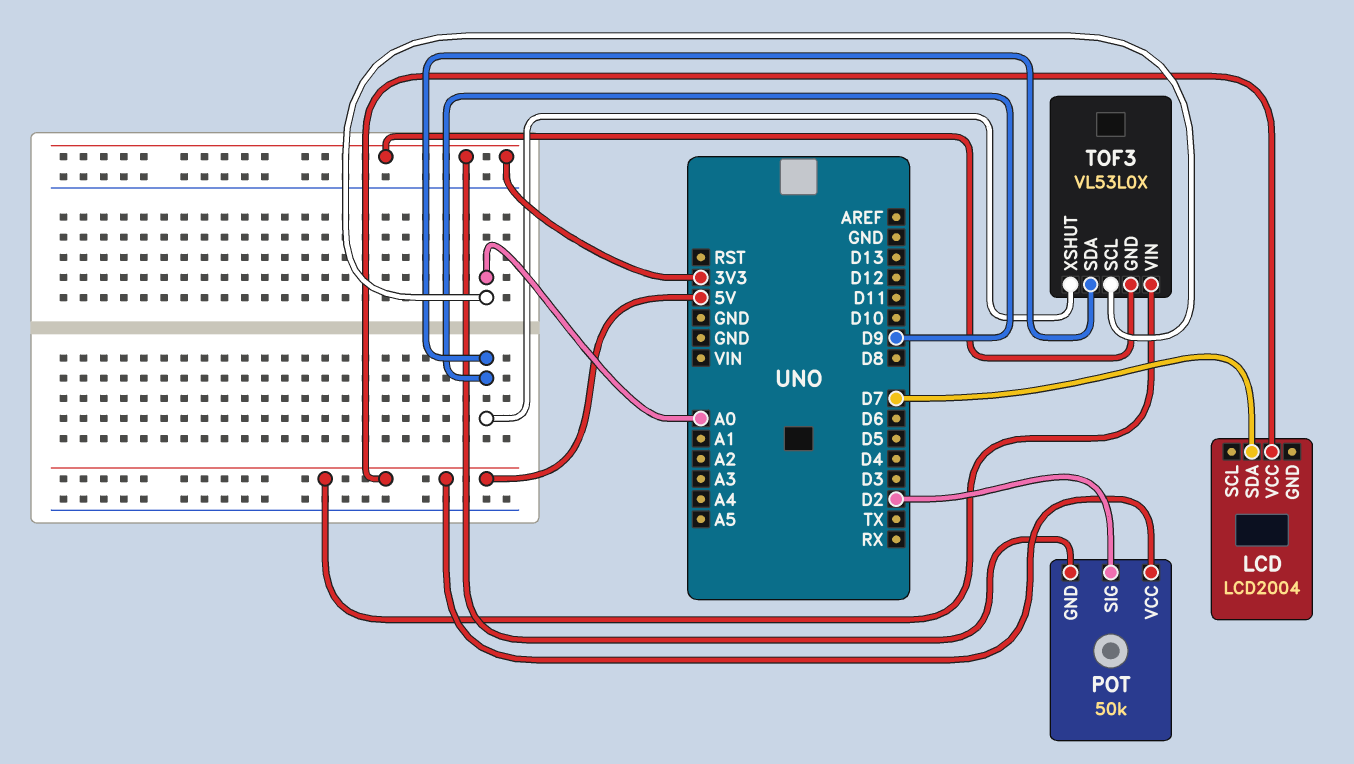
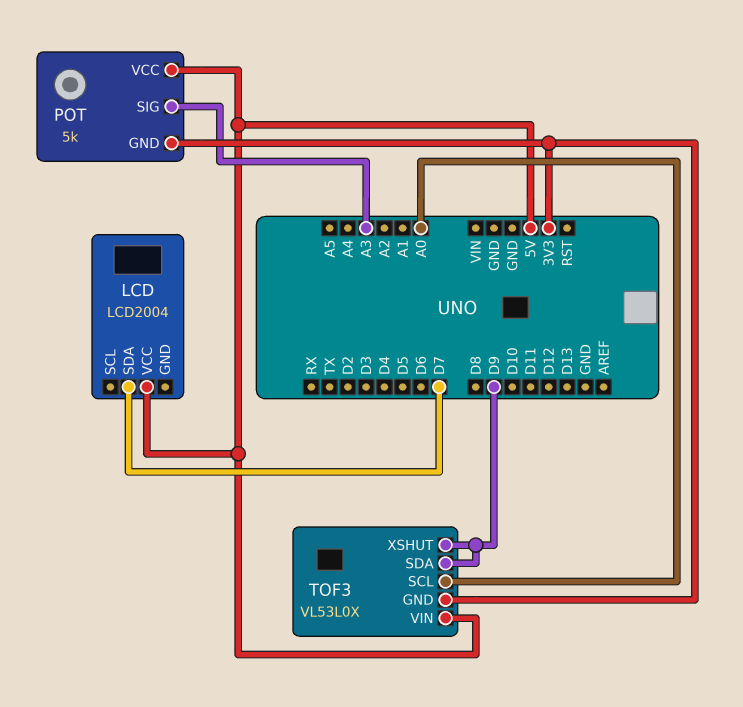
POT: 50k -> 5k
POT pin SIG: D2 -> A3

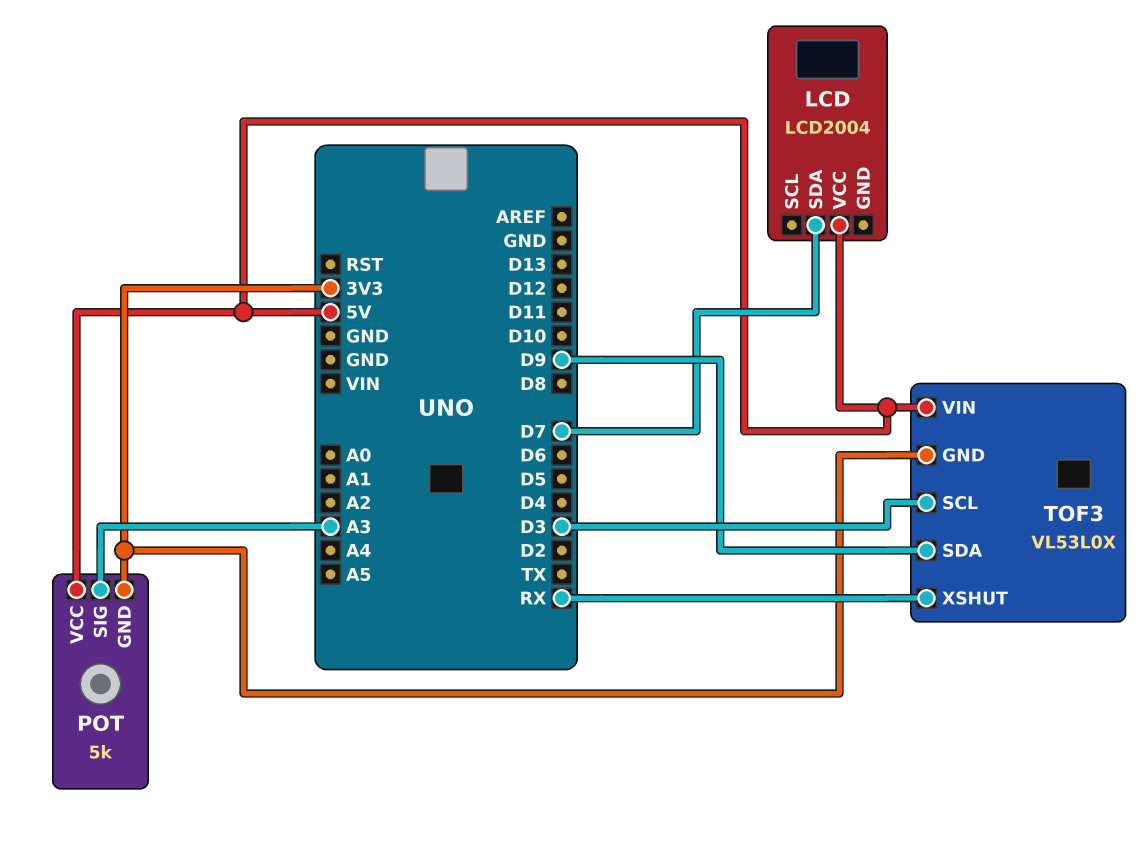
TOF3 pin SCL: A0 -> D3
TOF3 pin XSHUT: D9 -> RX

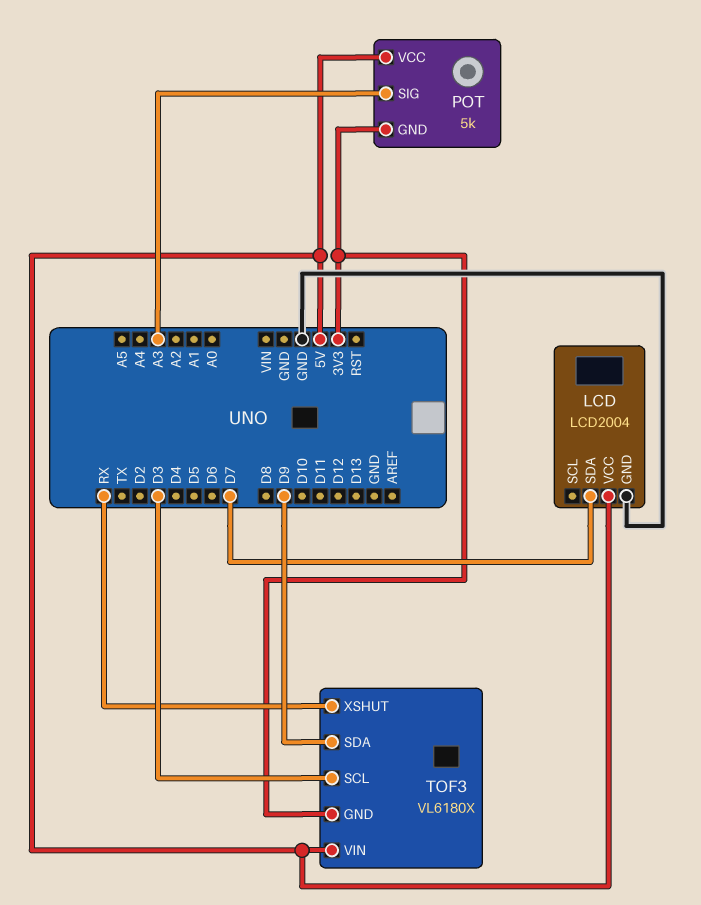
LCD pin GND: none -> GND
TOF3: VL53L0X -> VL6180X

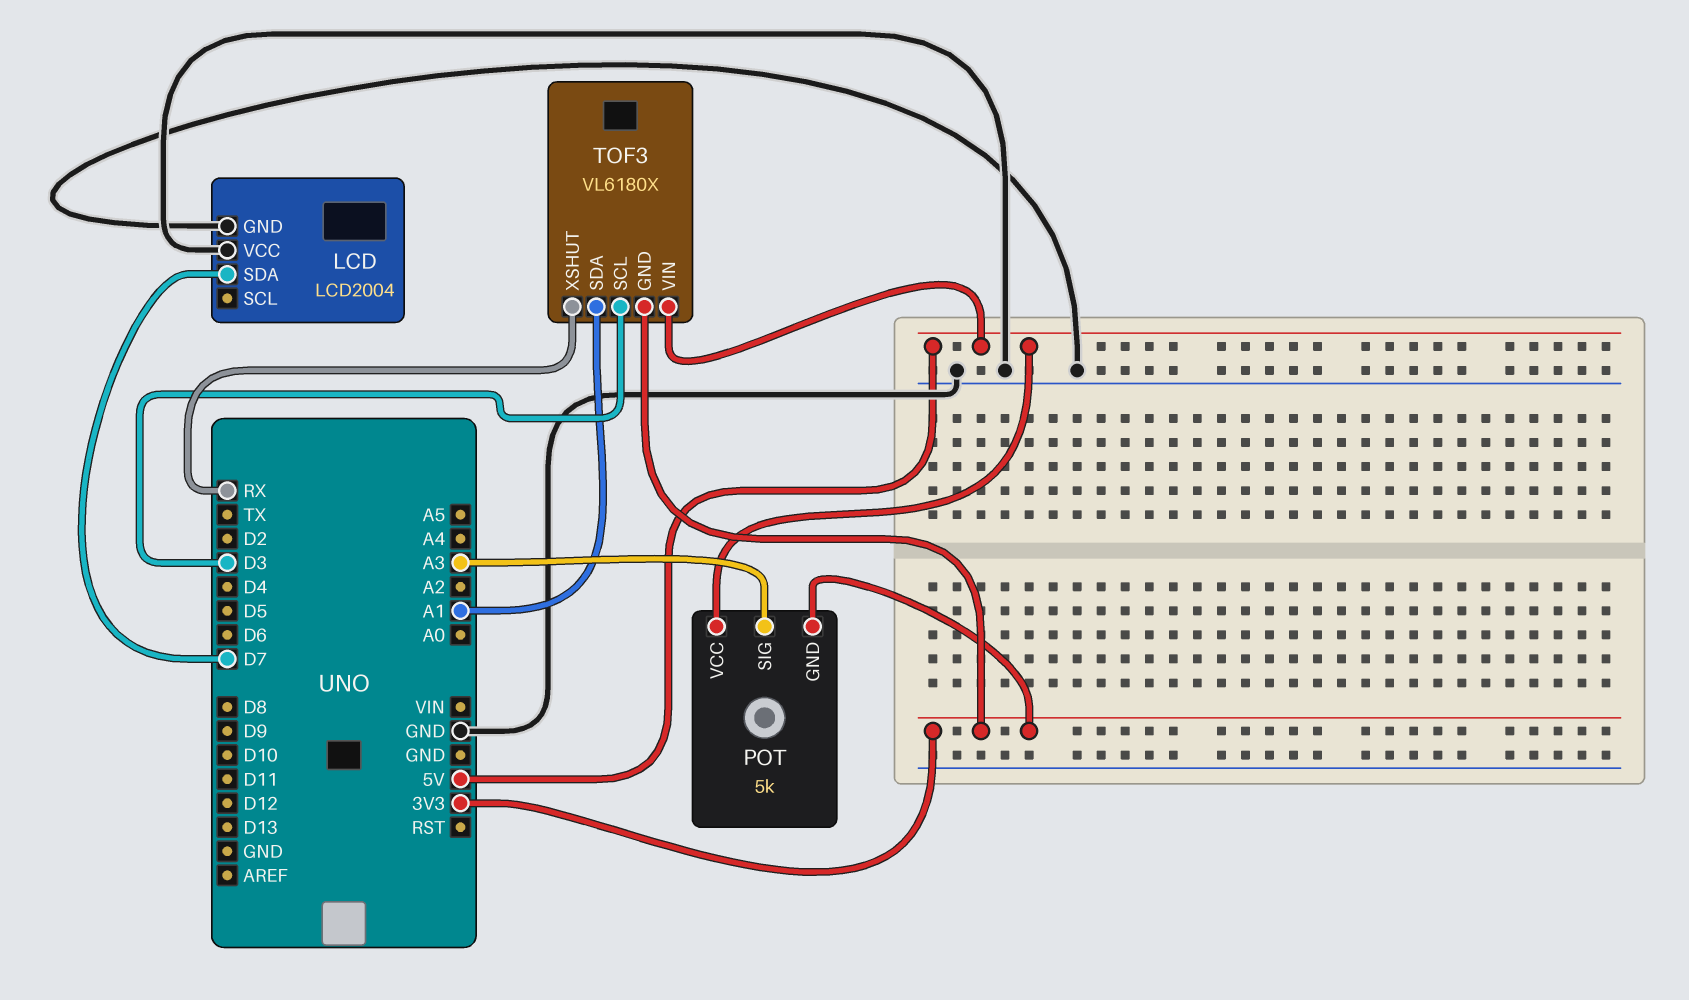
LCD pin VCC: 5V -> GND
TOF3 pin SDA: D9 -> A1

